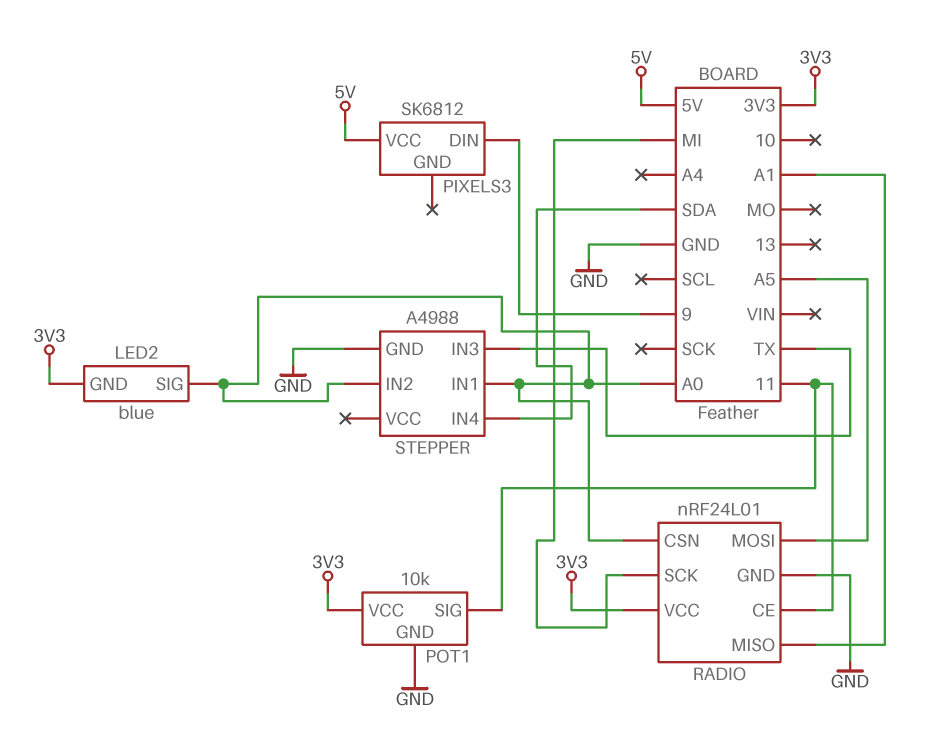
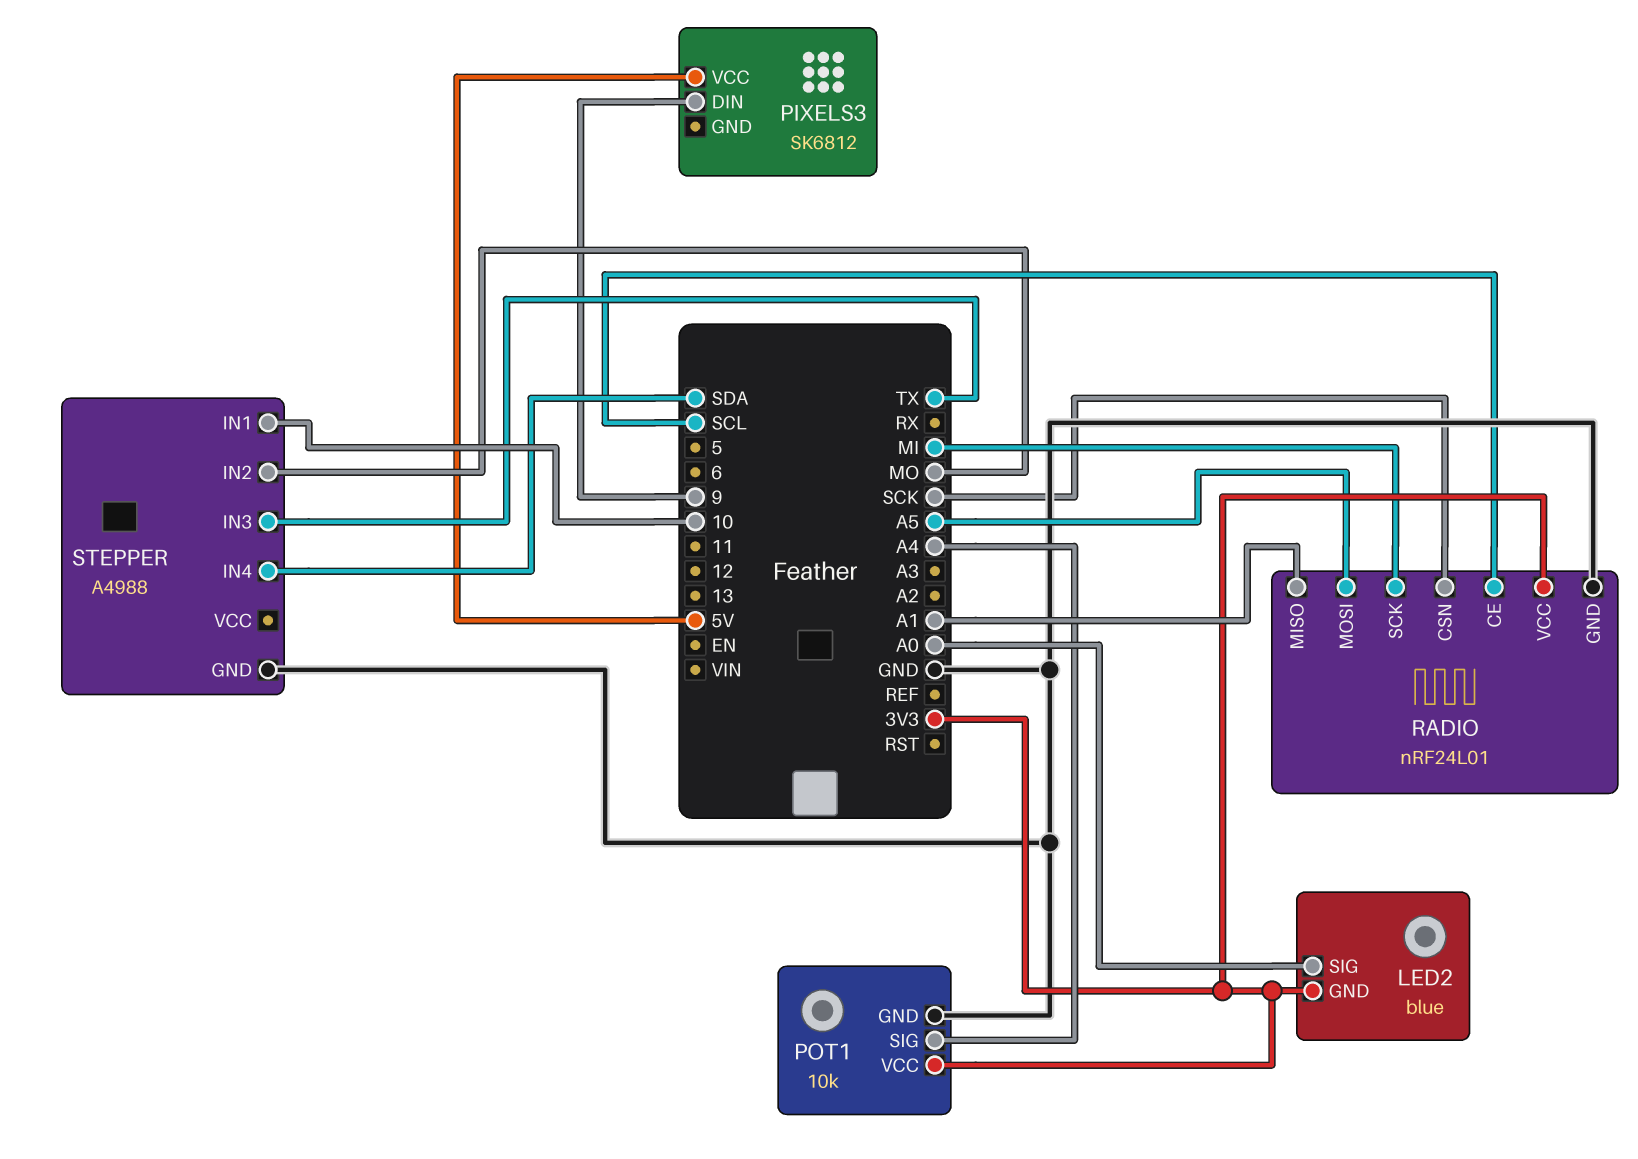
POT1 pin SIG: 11 -> A4
RADIO pin CE: 11 -> SCL
RADIO pin CSN: A0 -> SCK
STEPPER pin IN1: A0 -> 10
STEPPER pin IN2: A0 -> MO

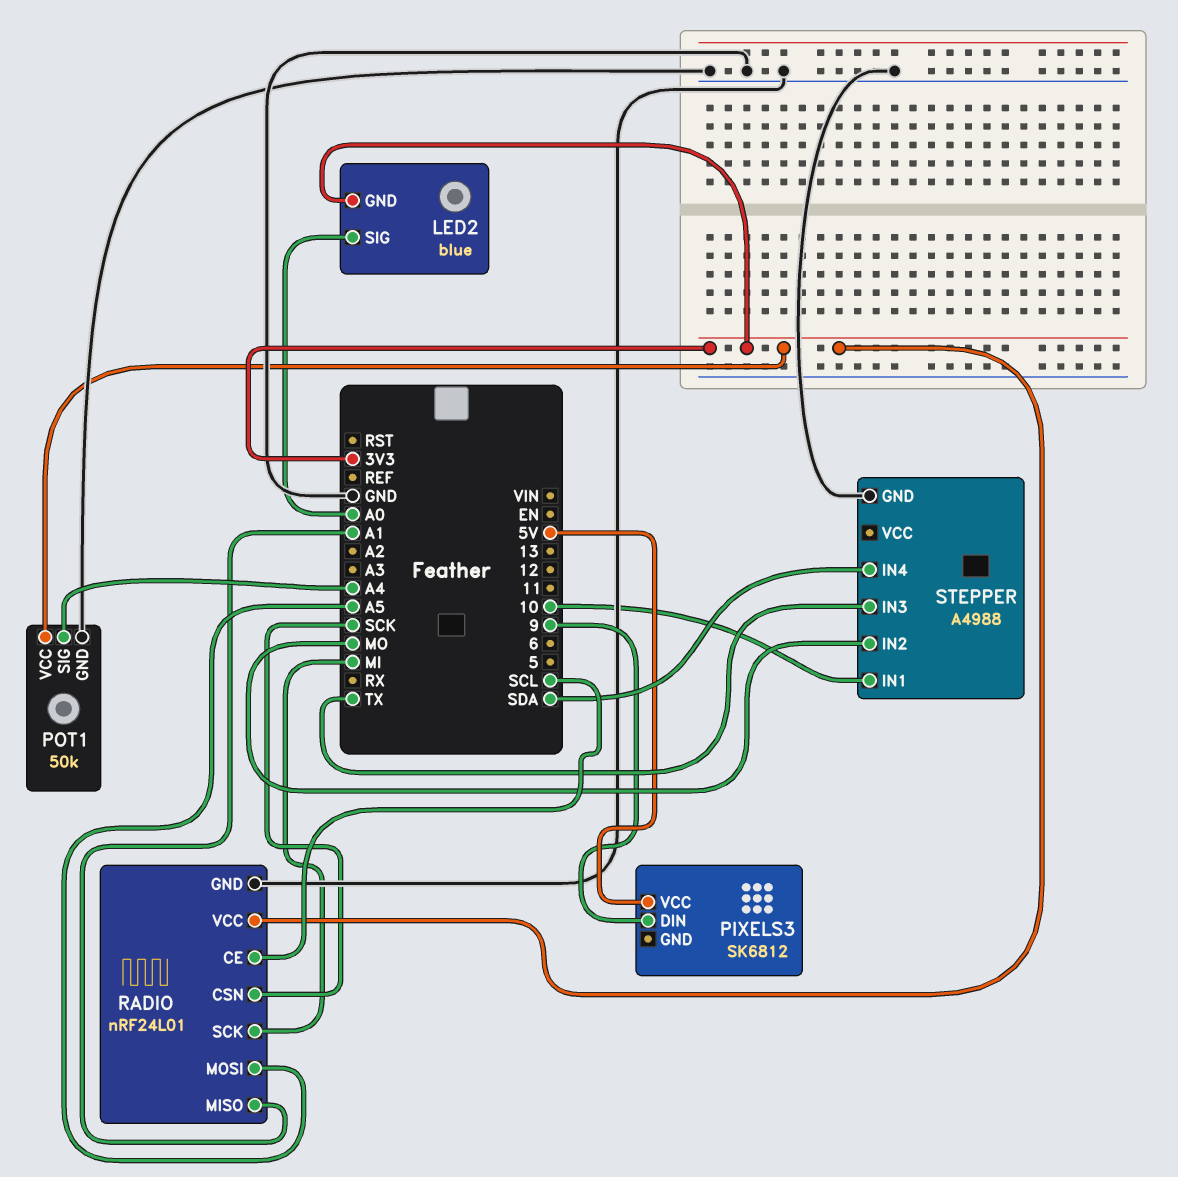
POT1: 10k -> 50k

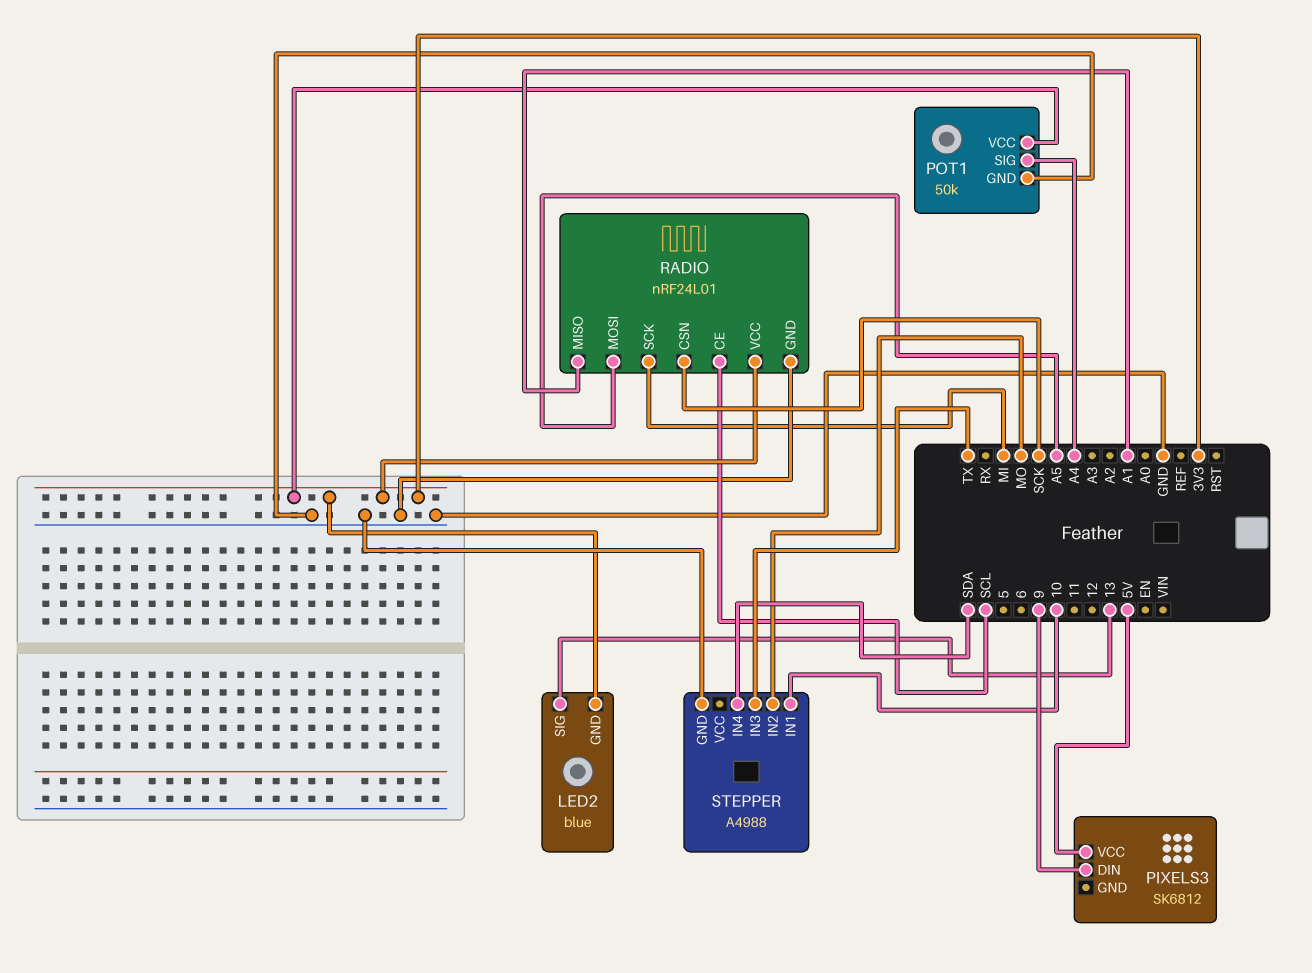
LED2 pin SIG: A0 -> 13

